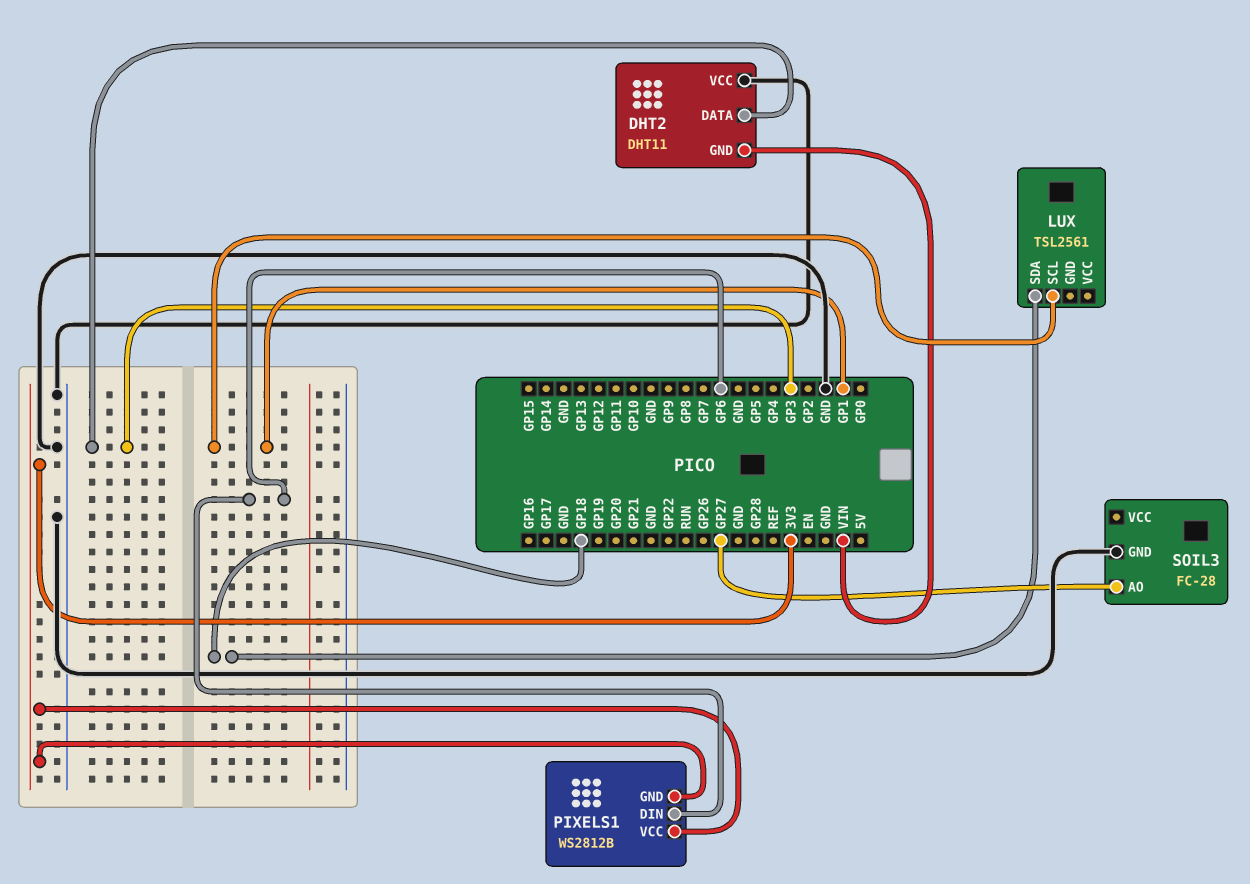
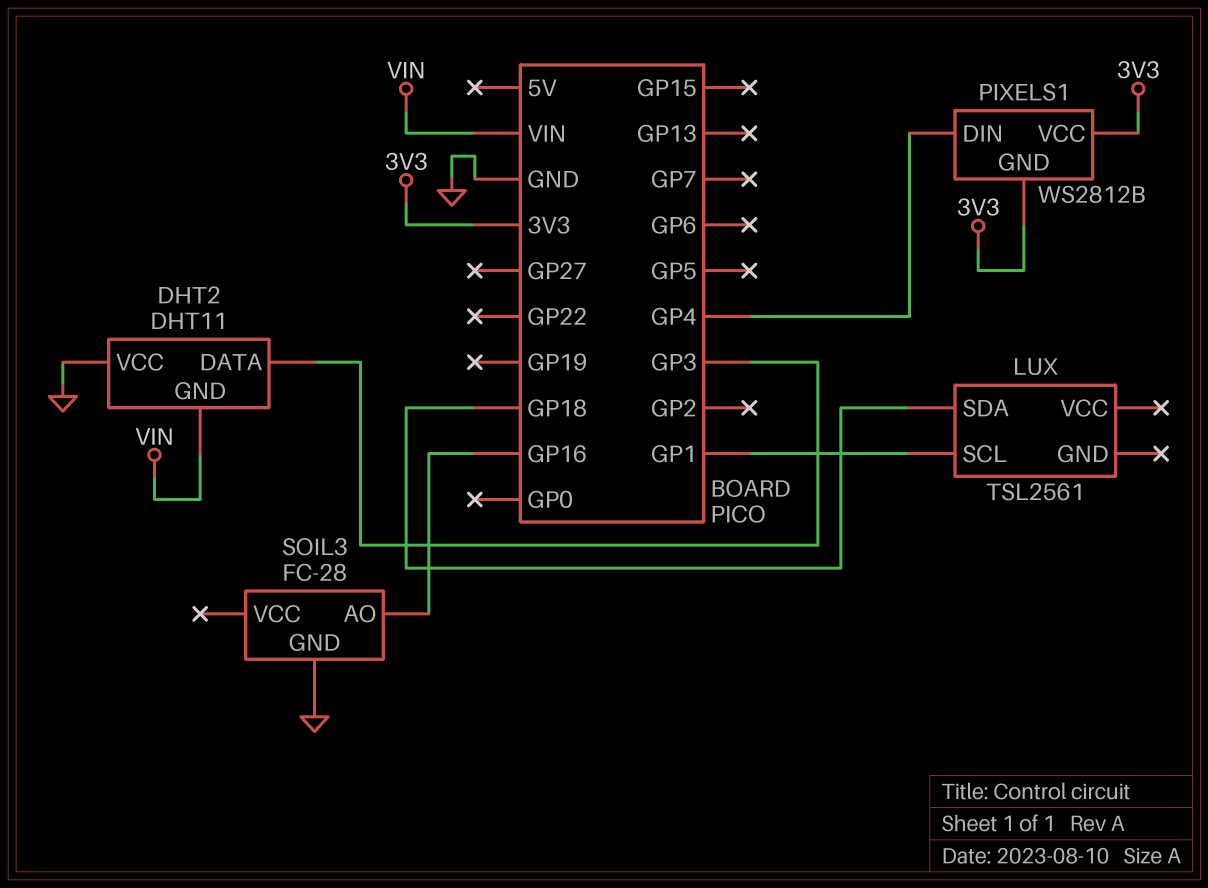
PIXELS1 pin DIN: GP6 -> GP4
SOIL3 pin AO: GP27 -> GP16

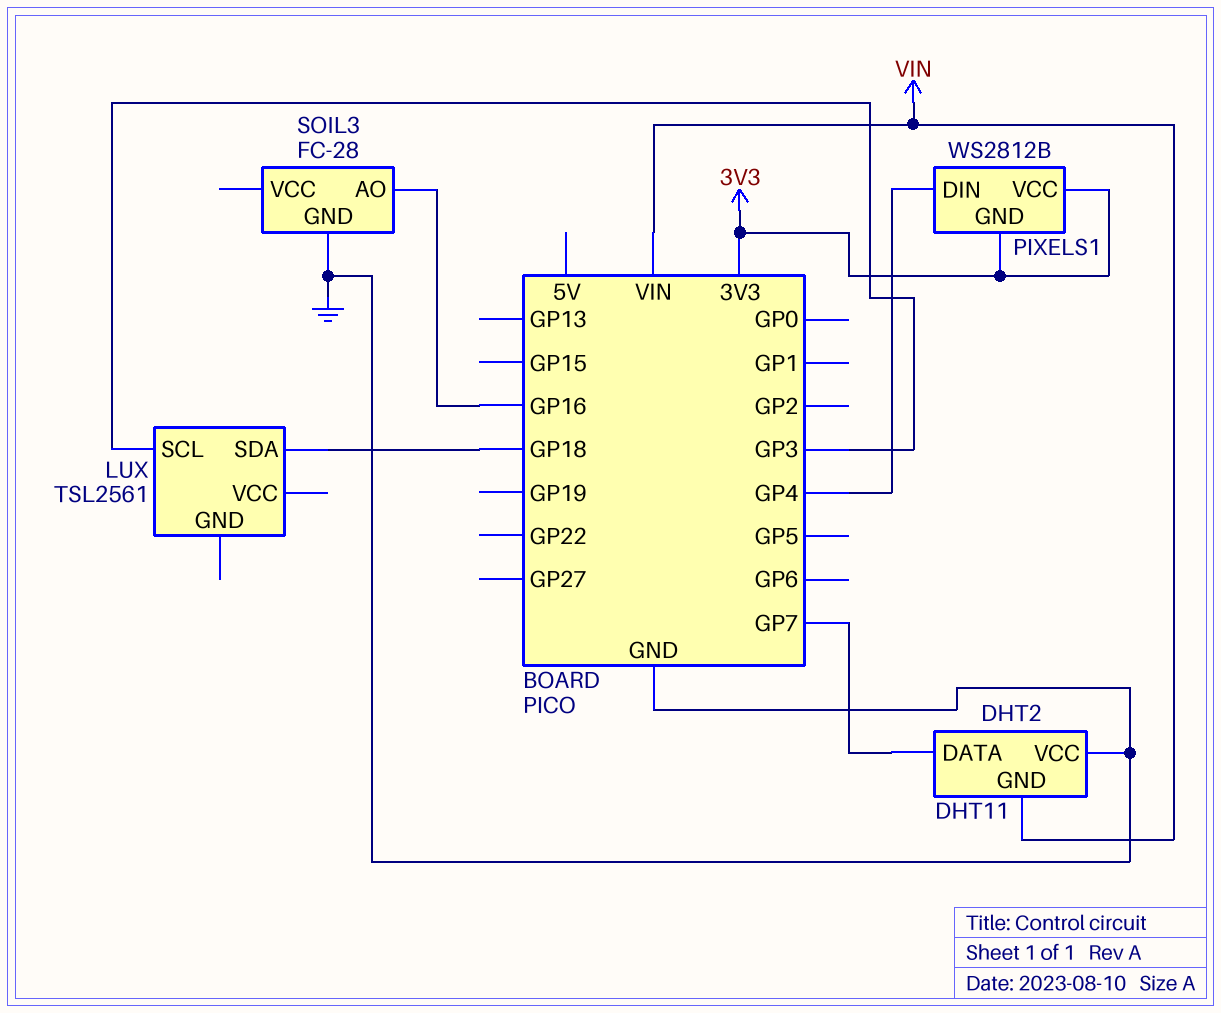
DHT2 pin DATA: GP3 -> GP7
LUX pin SCL: GP1 -> GP3

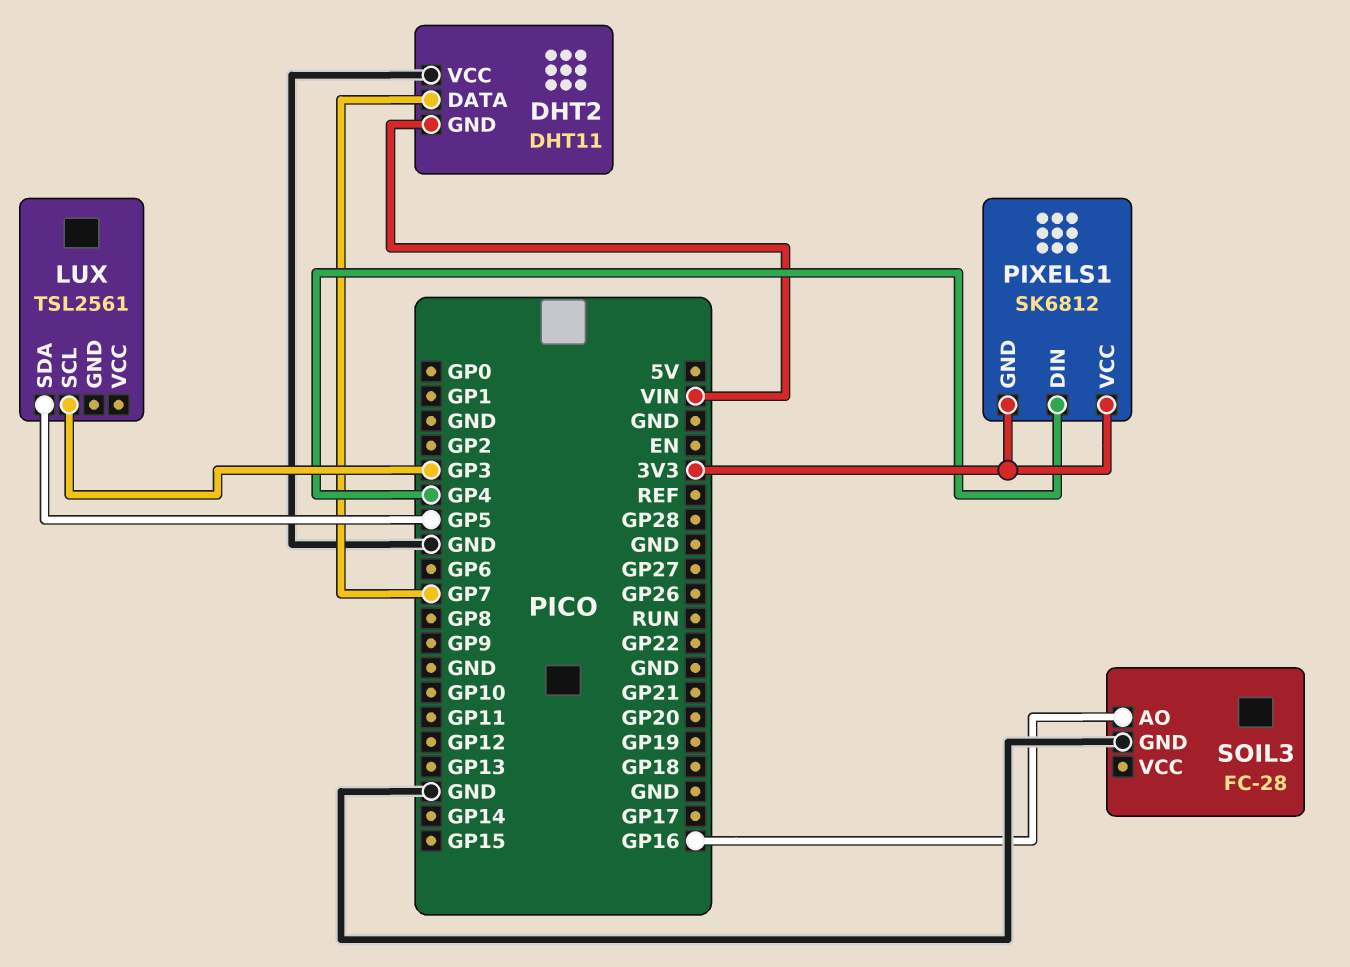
LUX pin SDA: GP18 -> GP5
PIXELS1: WS2812B -> SK6812

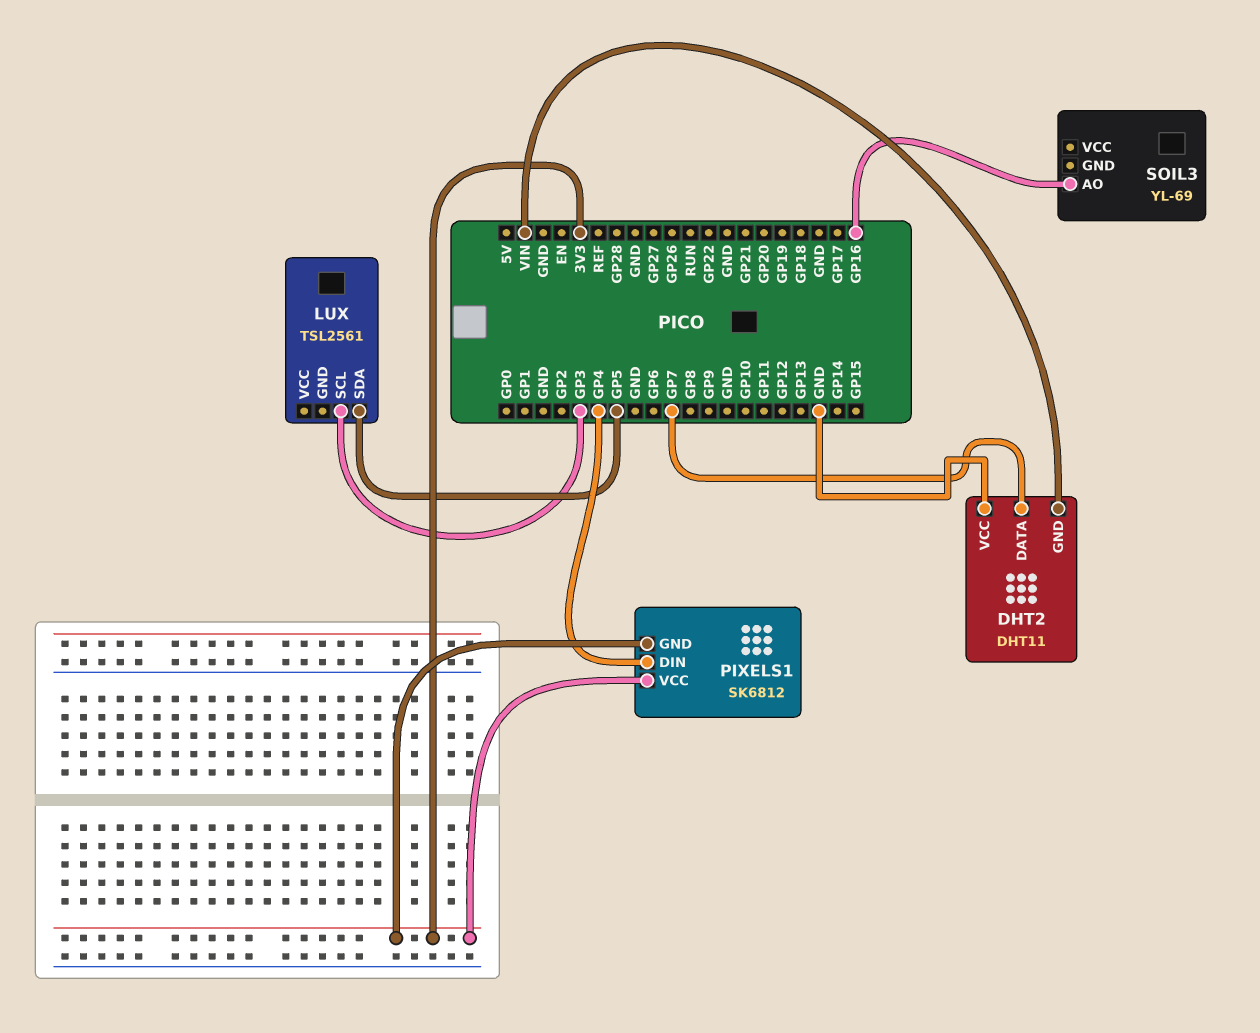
SOIL3: FC-28 -> YL-69
SOIL3 pin GND: GND -> none

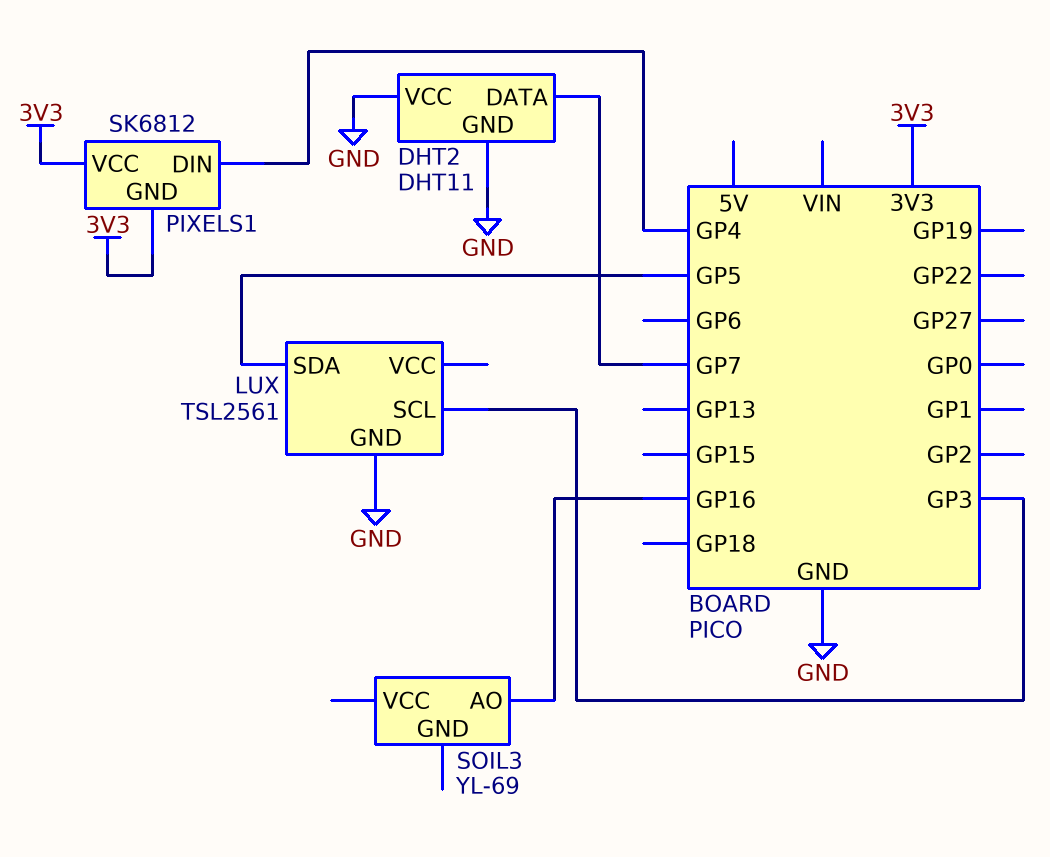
DHT2 pin GND: VIN -> GND
LUX pin GND: none -> GND

